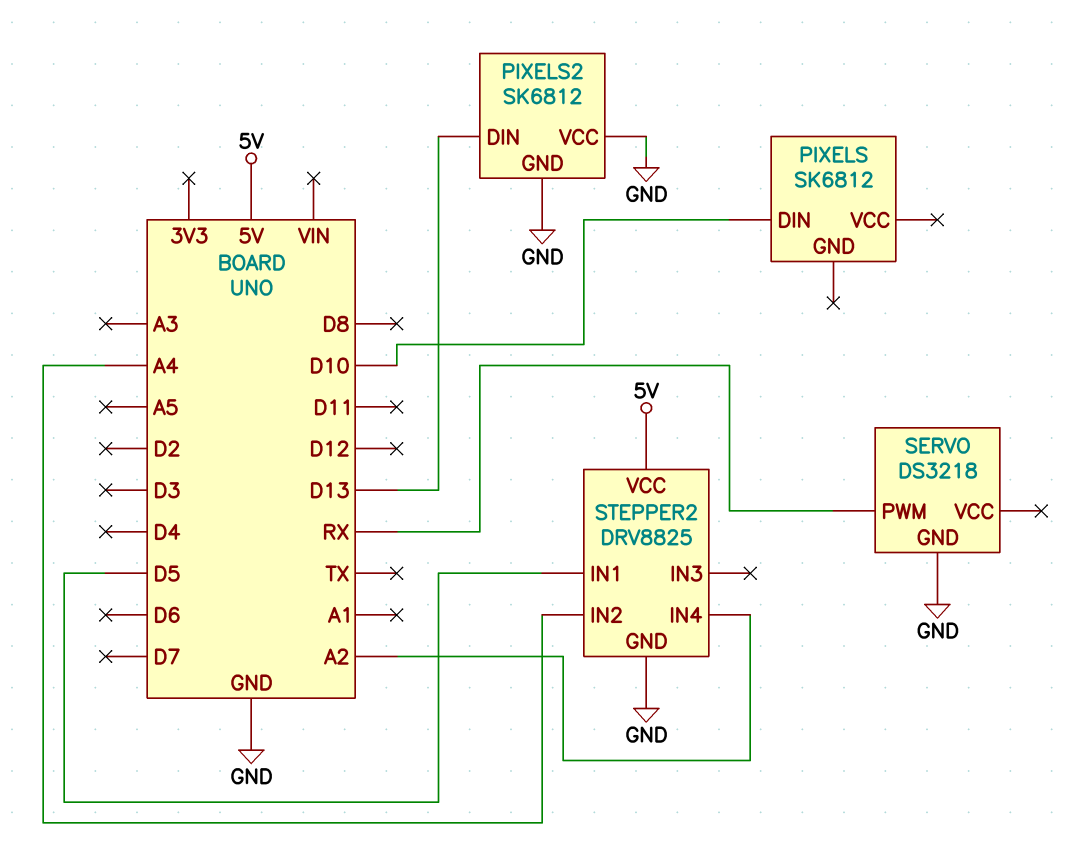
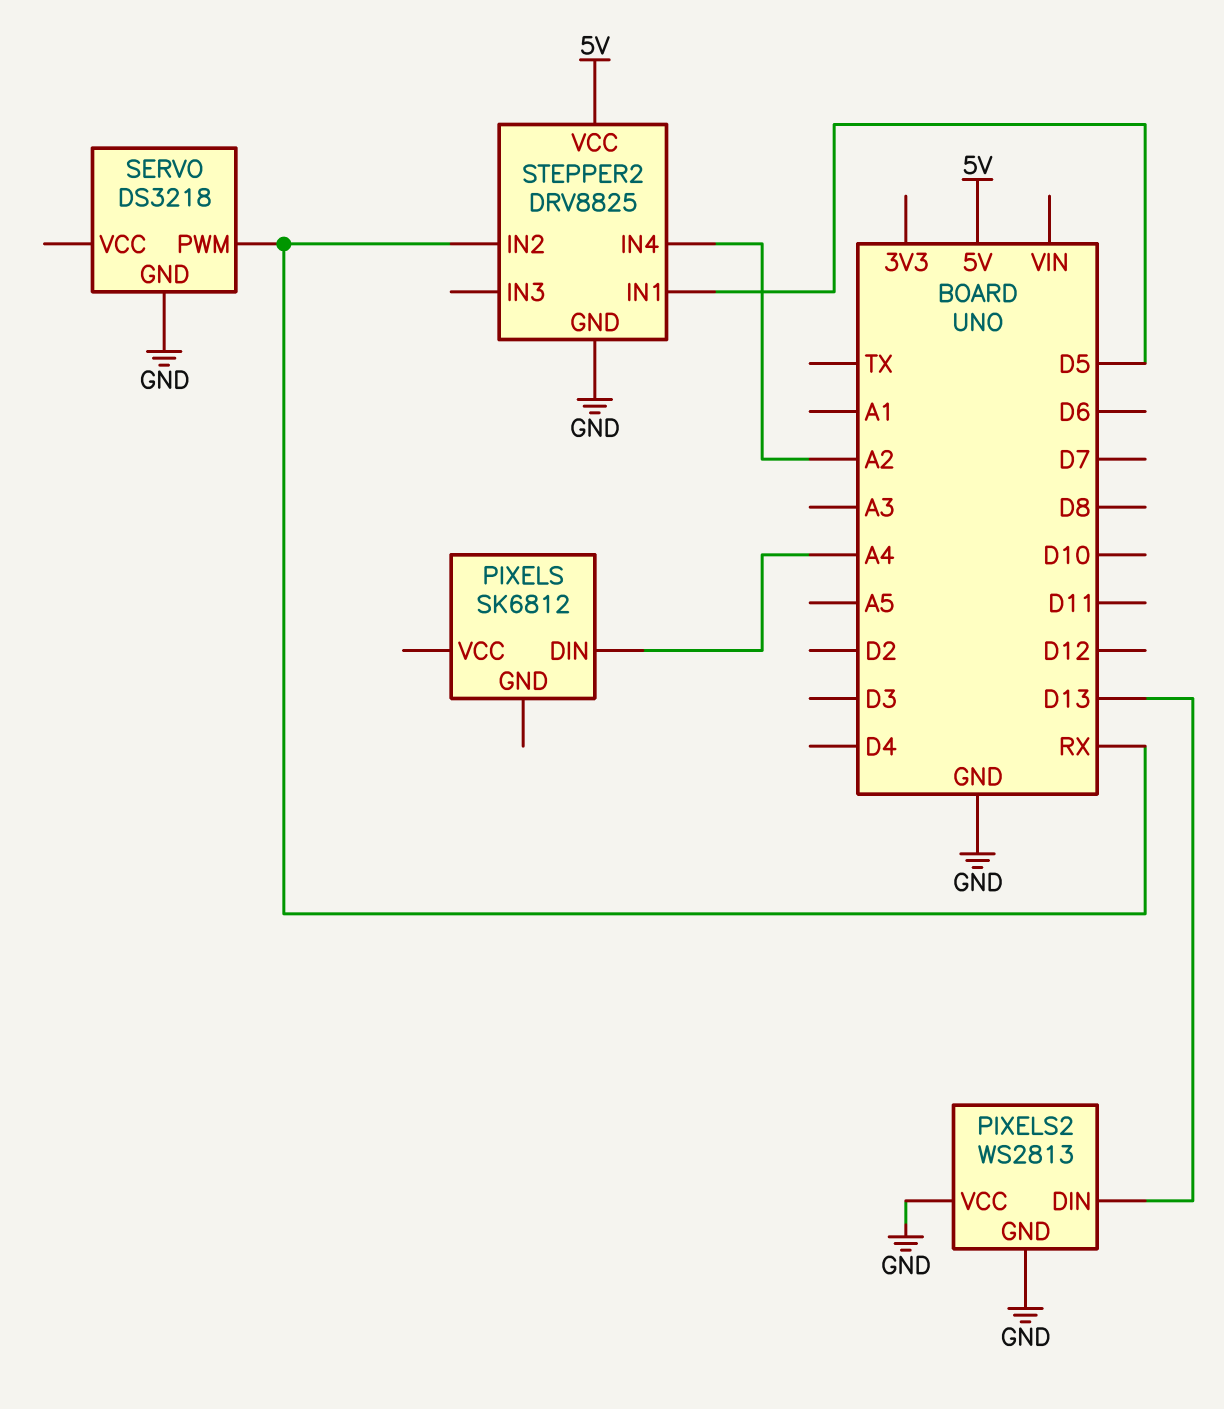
PIXELS pin DIN: D10 -> A4
PIXELS2: SK6812 -> WS2813
STEPPER2 pin IN2: A4 -> RX

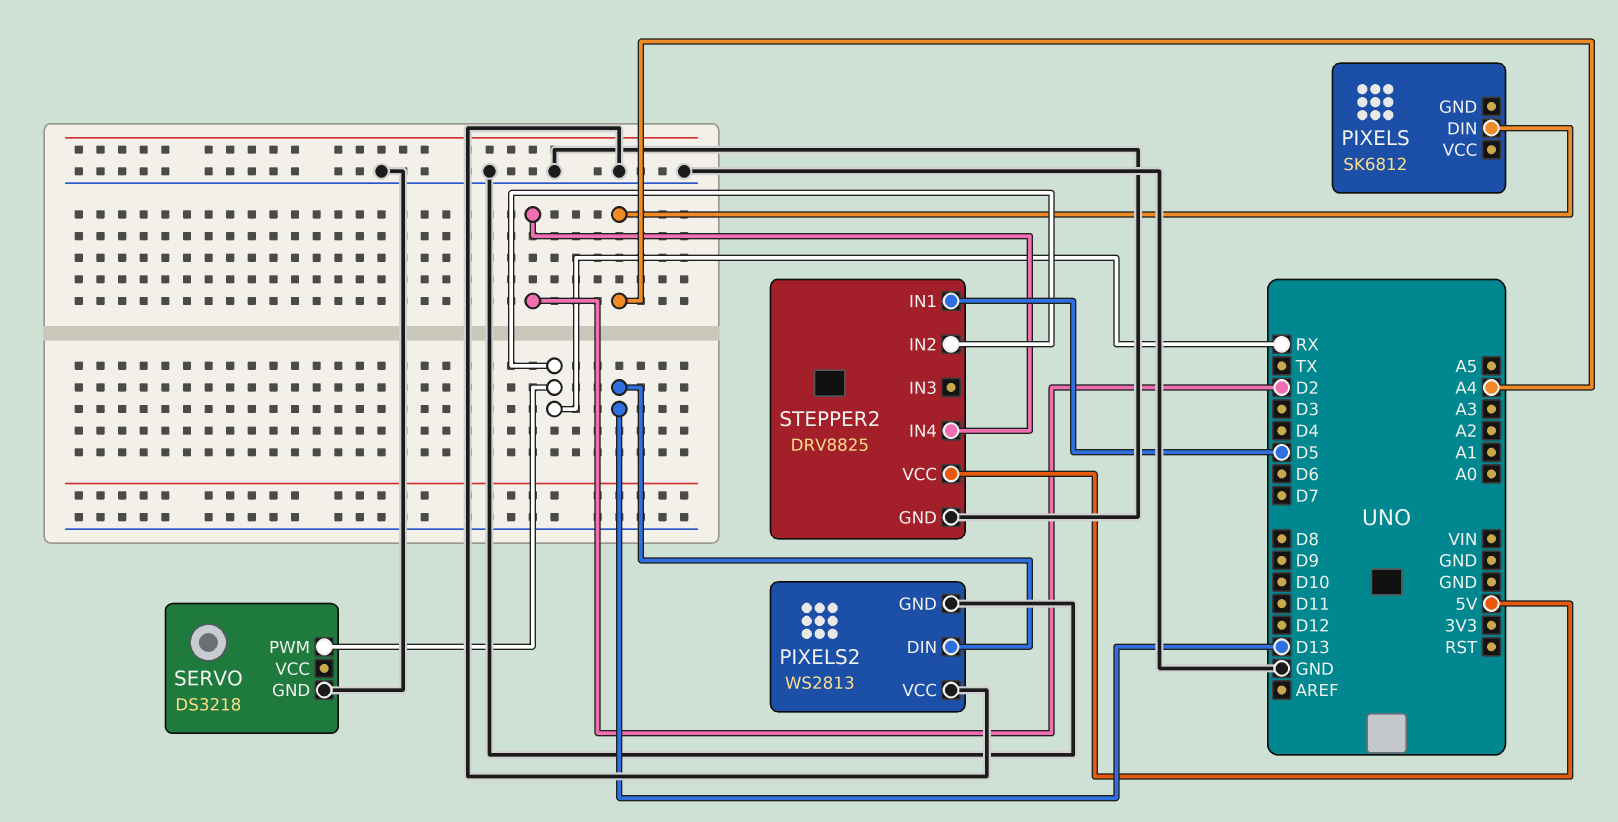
STEPPER2 pin IN4: A2 -> D2

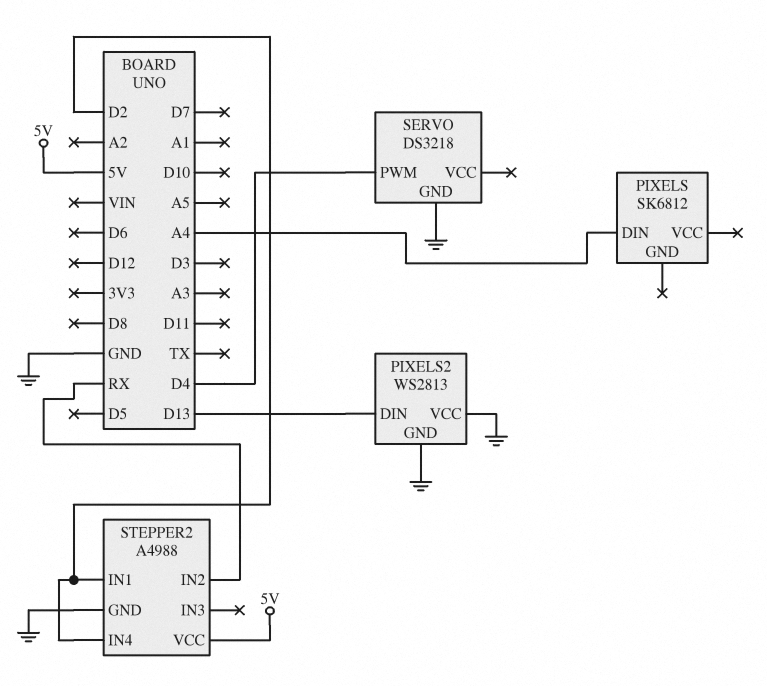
SERVO pin PWM: RX -> D4
STEPPER2: DRV8825 -> A4988
STEPPER2 pin IN1: D5 -> D2

